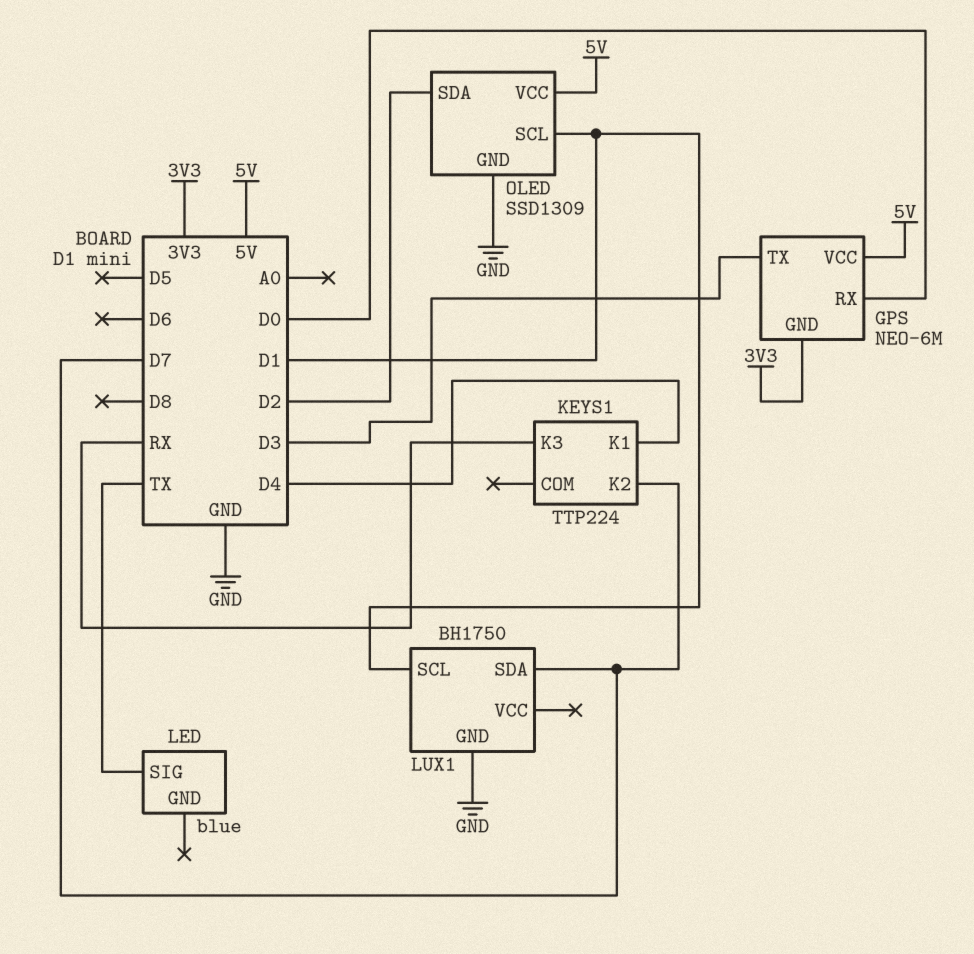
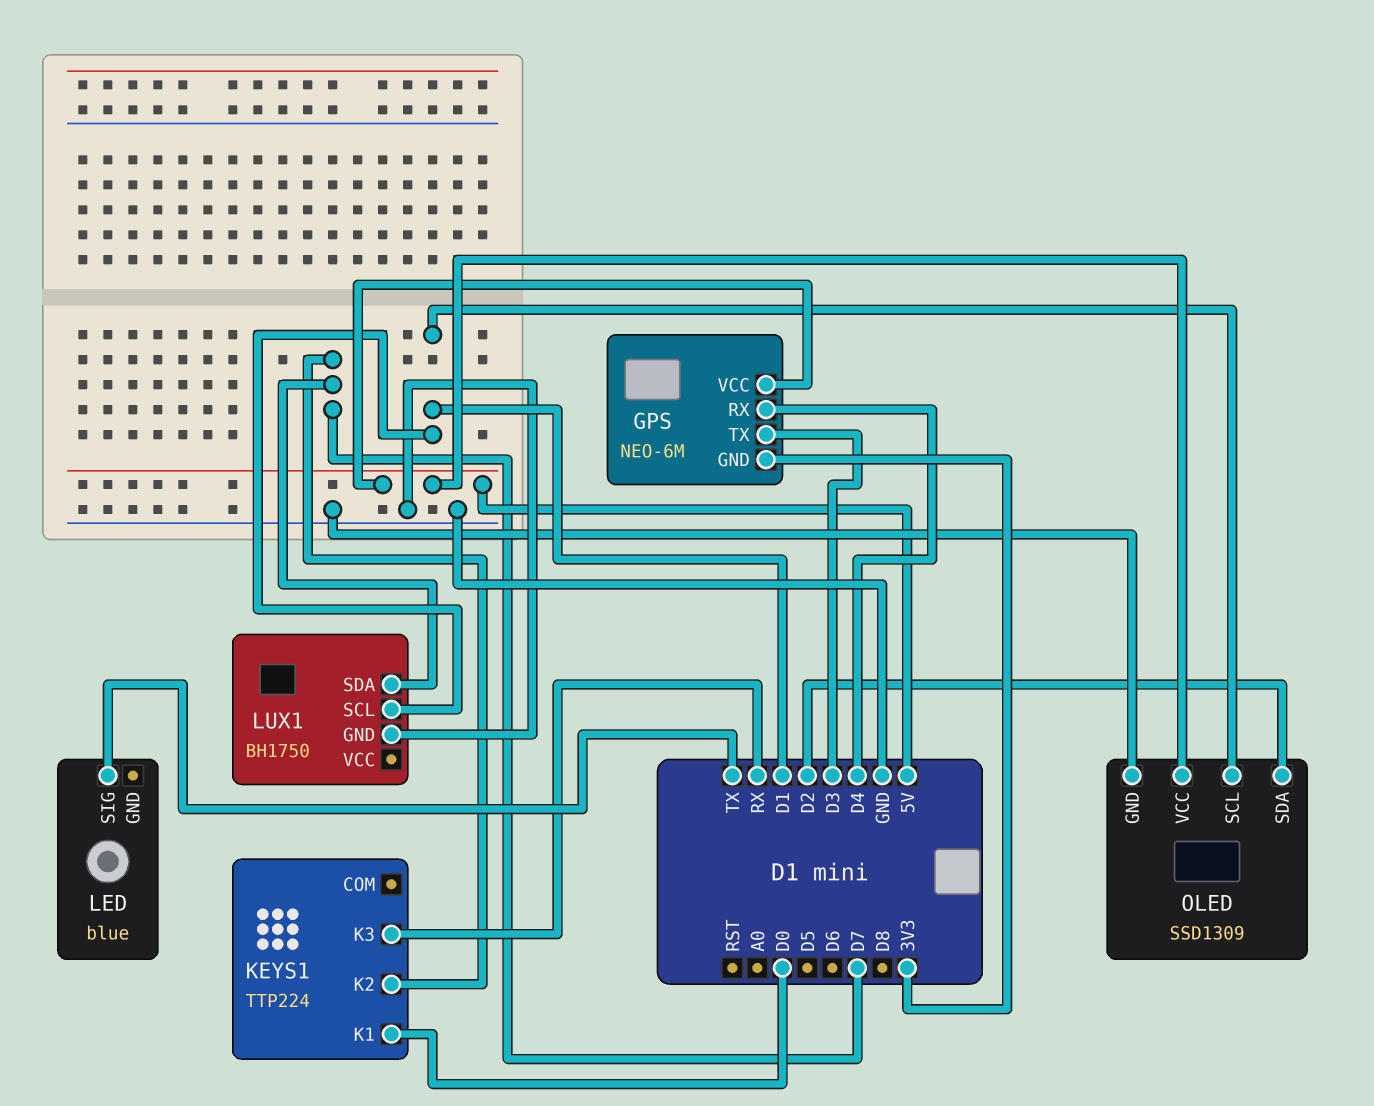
GPS pin RX: D0 -> D4
KEYS1 pin K1: D4 -> D0

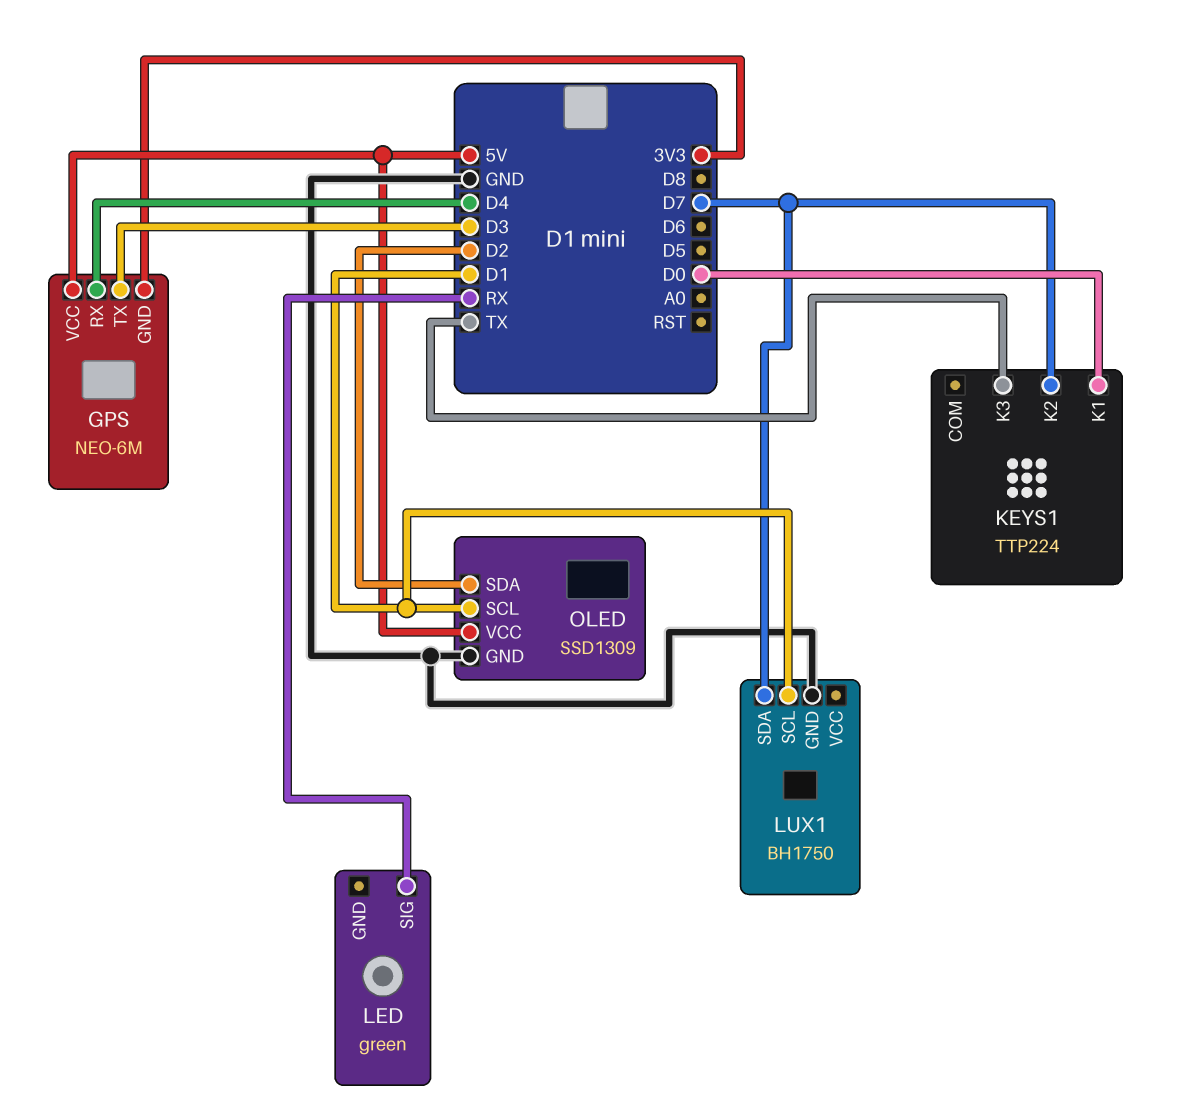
KEYS1 pin K3: RX -> TX
LED: blue -> green
LED pin SIG: TX -> RX

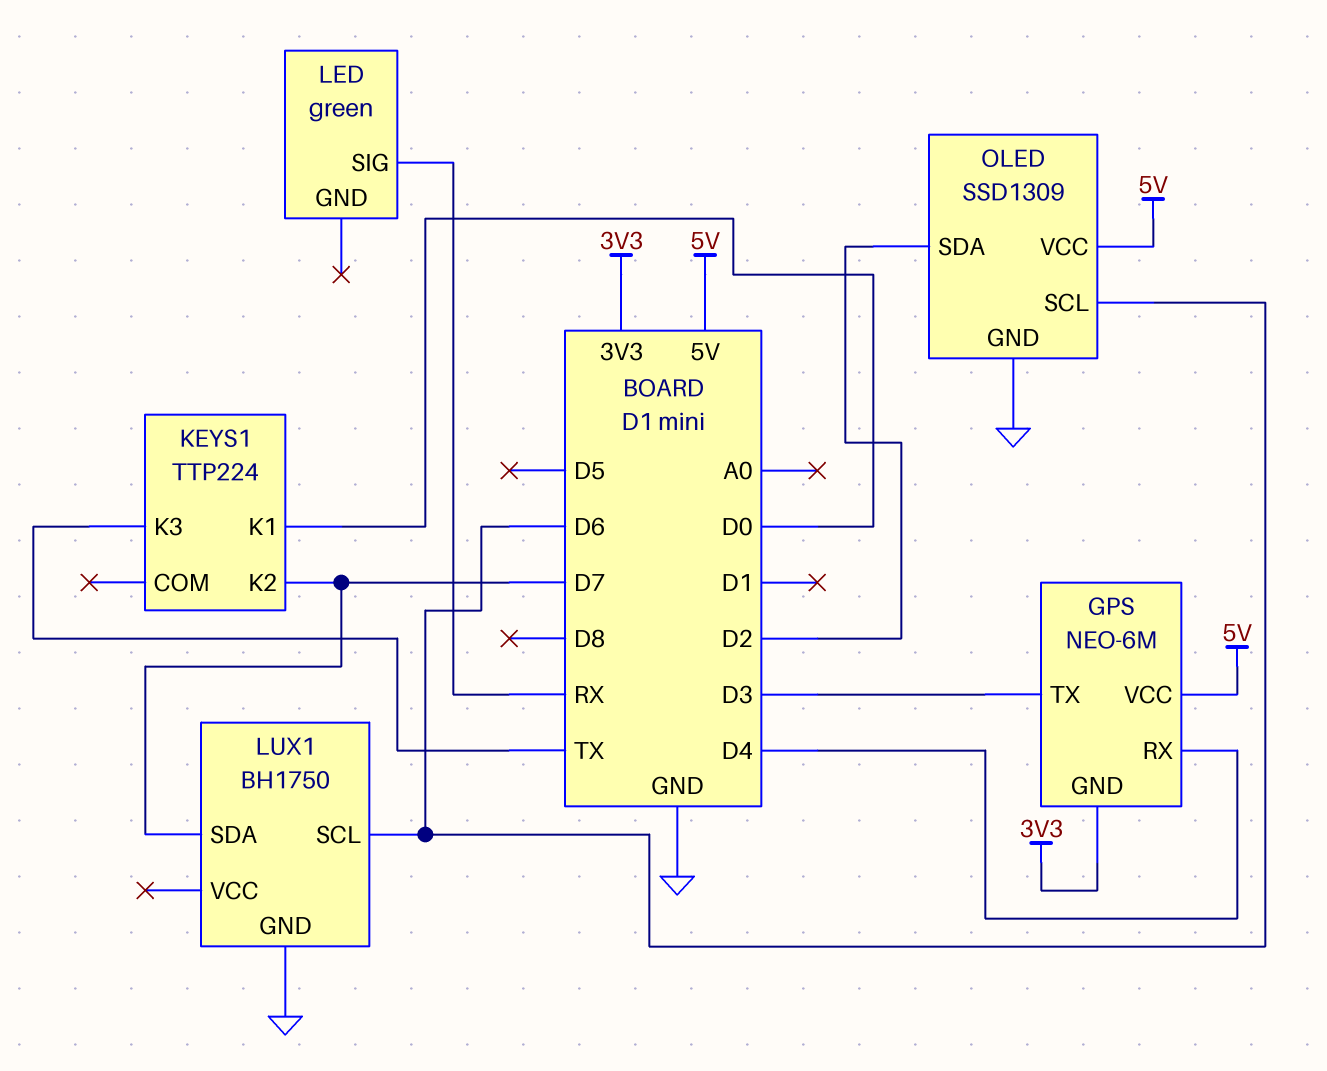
LUX1 pin SCL: D1 -> D6
OLED pin SCL: D1 -> D6

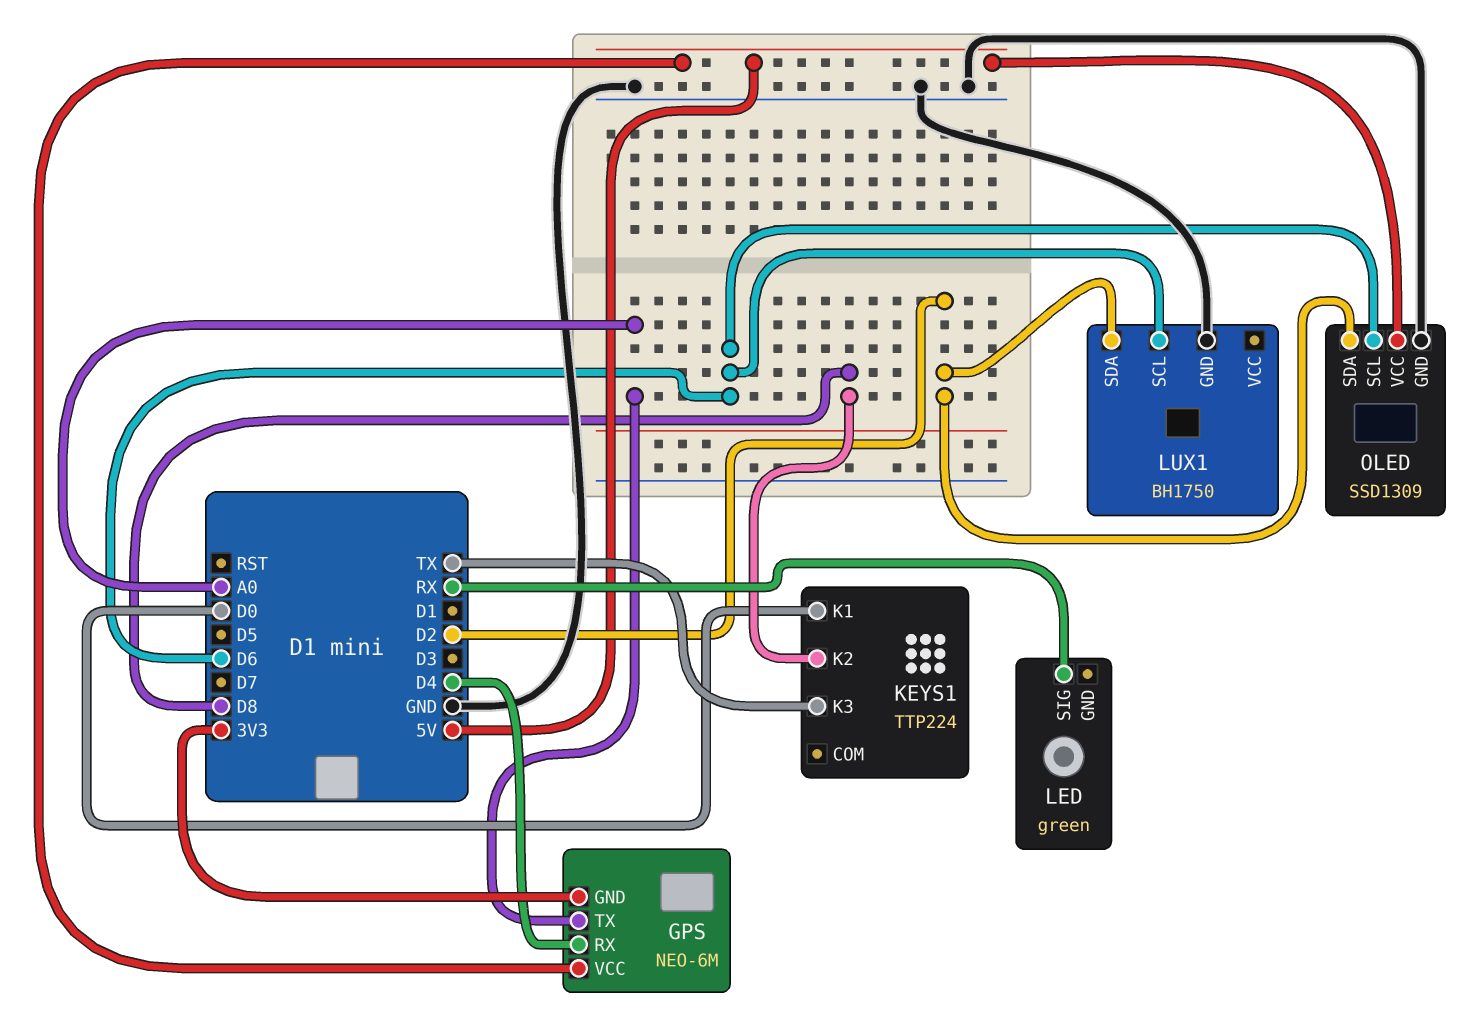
GPS pin TX: D3 -> A0
KEYS1 pin K2: D7 -> D8
LUX1 pin SDA: D7 -> D2

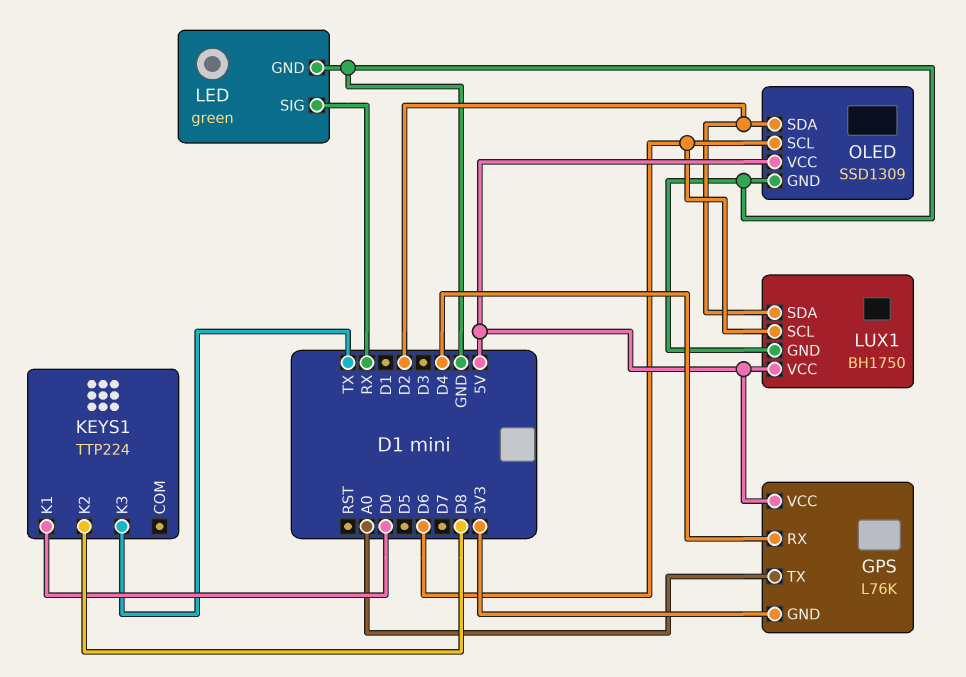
GPS: NEO-6M -> L76K
LED pin GND: none -> GND
LUX1 pin VCC: none -> 5V

